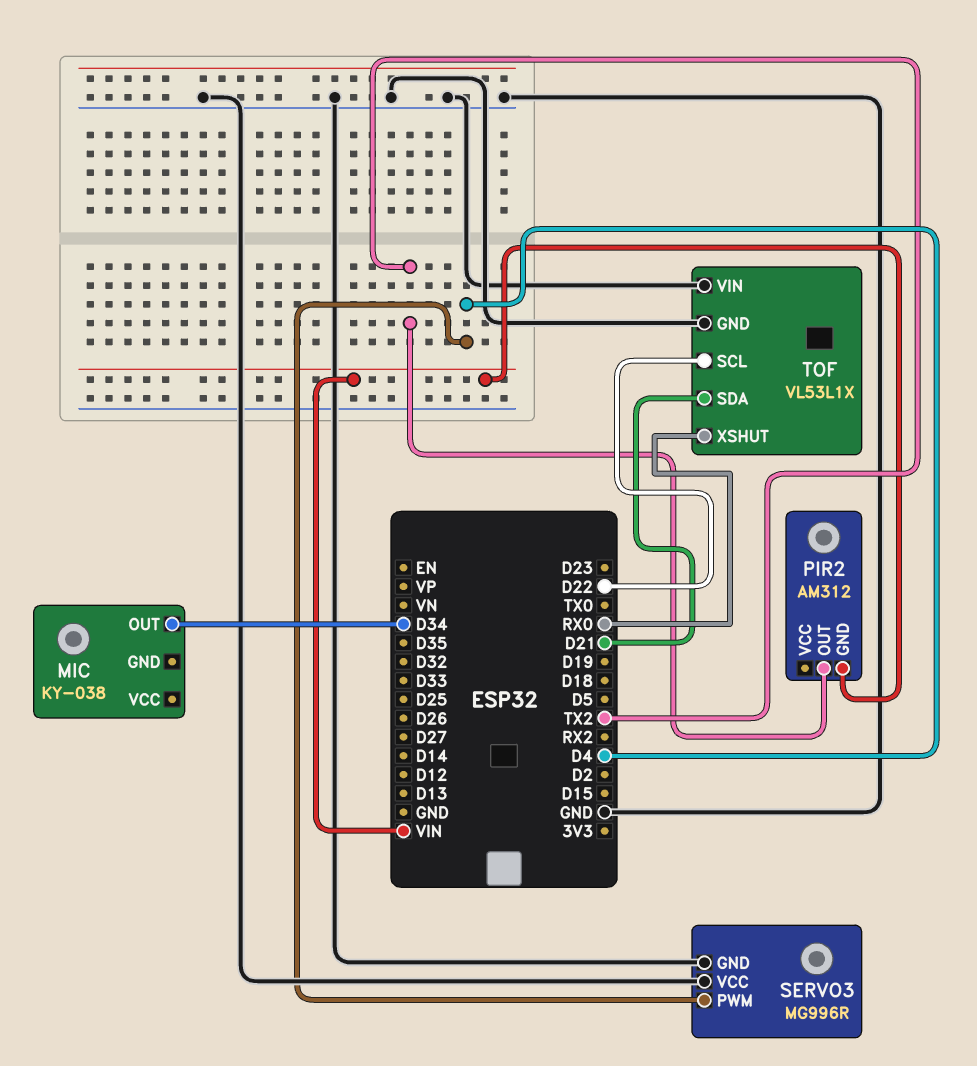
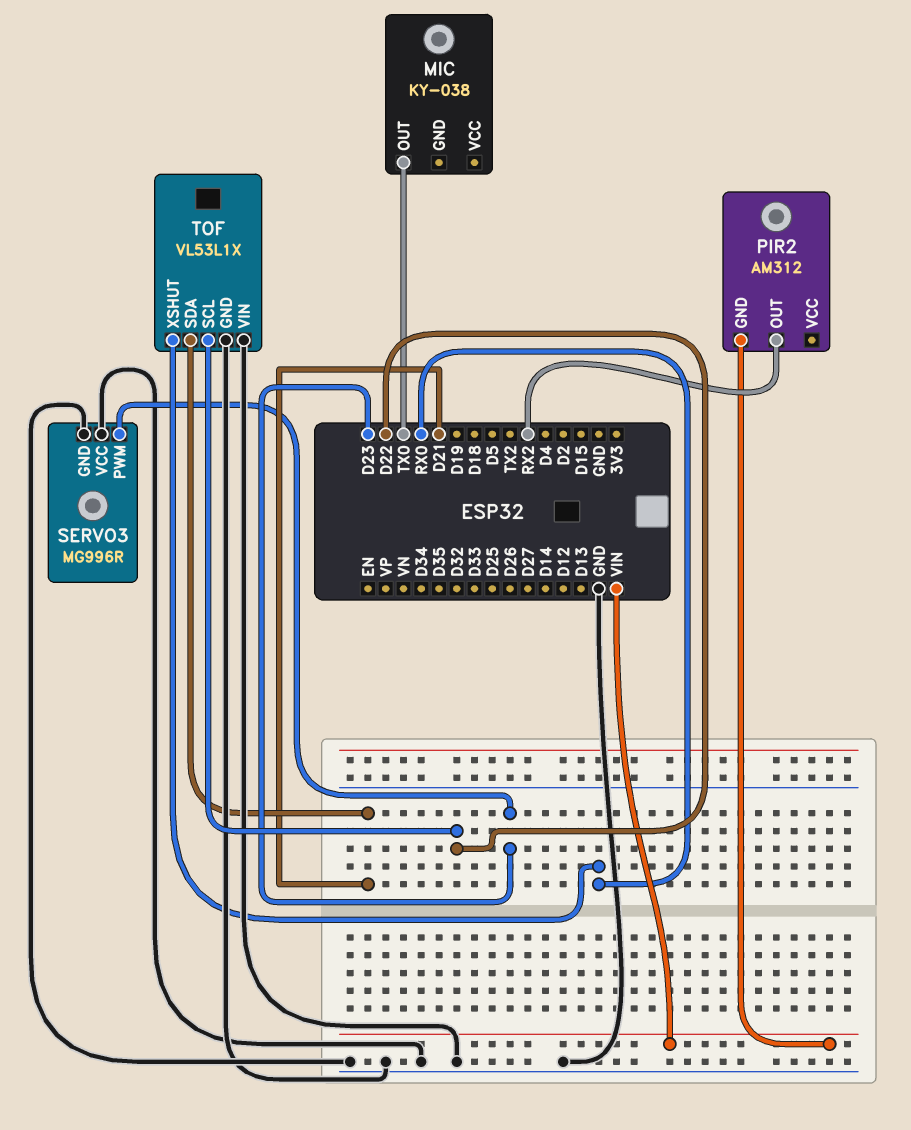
MIC pin OUT: D34 -> TX0
PIR2 pin OUT: TX2 -> RX2
SERVO3 pin PWM: D4 -> D23

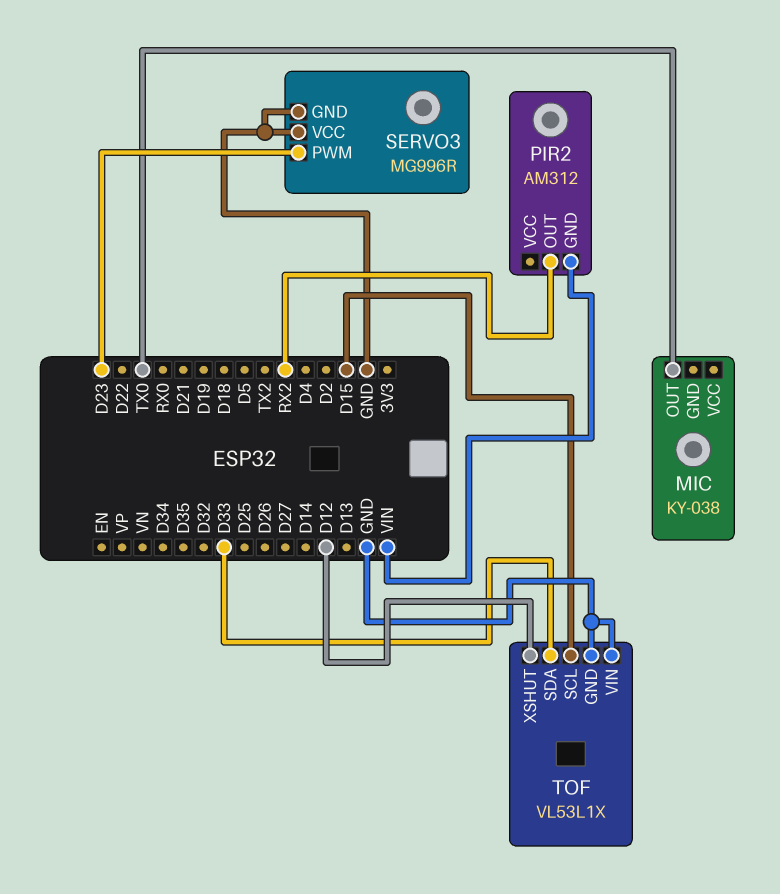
TOF pin SCL: D22 -> D15
TOF pin SDA: D21 -> D33
TOF pin XSHUT: RX0 -> D12

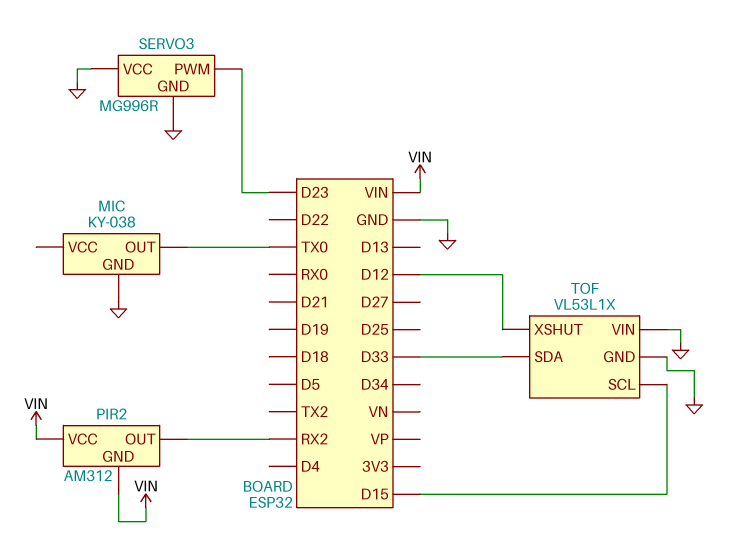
MIC pin GND: none -> GND
PIR2 pin VCC: none -> VIN

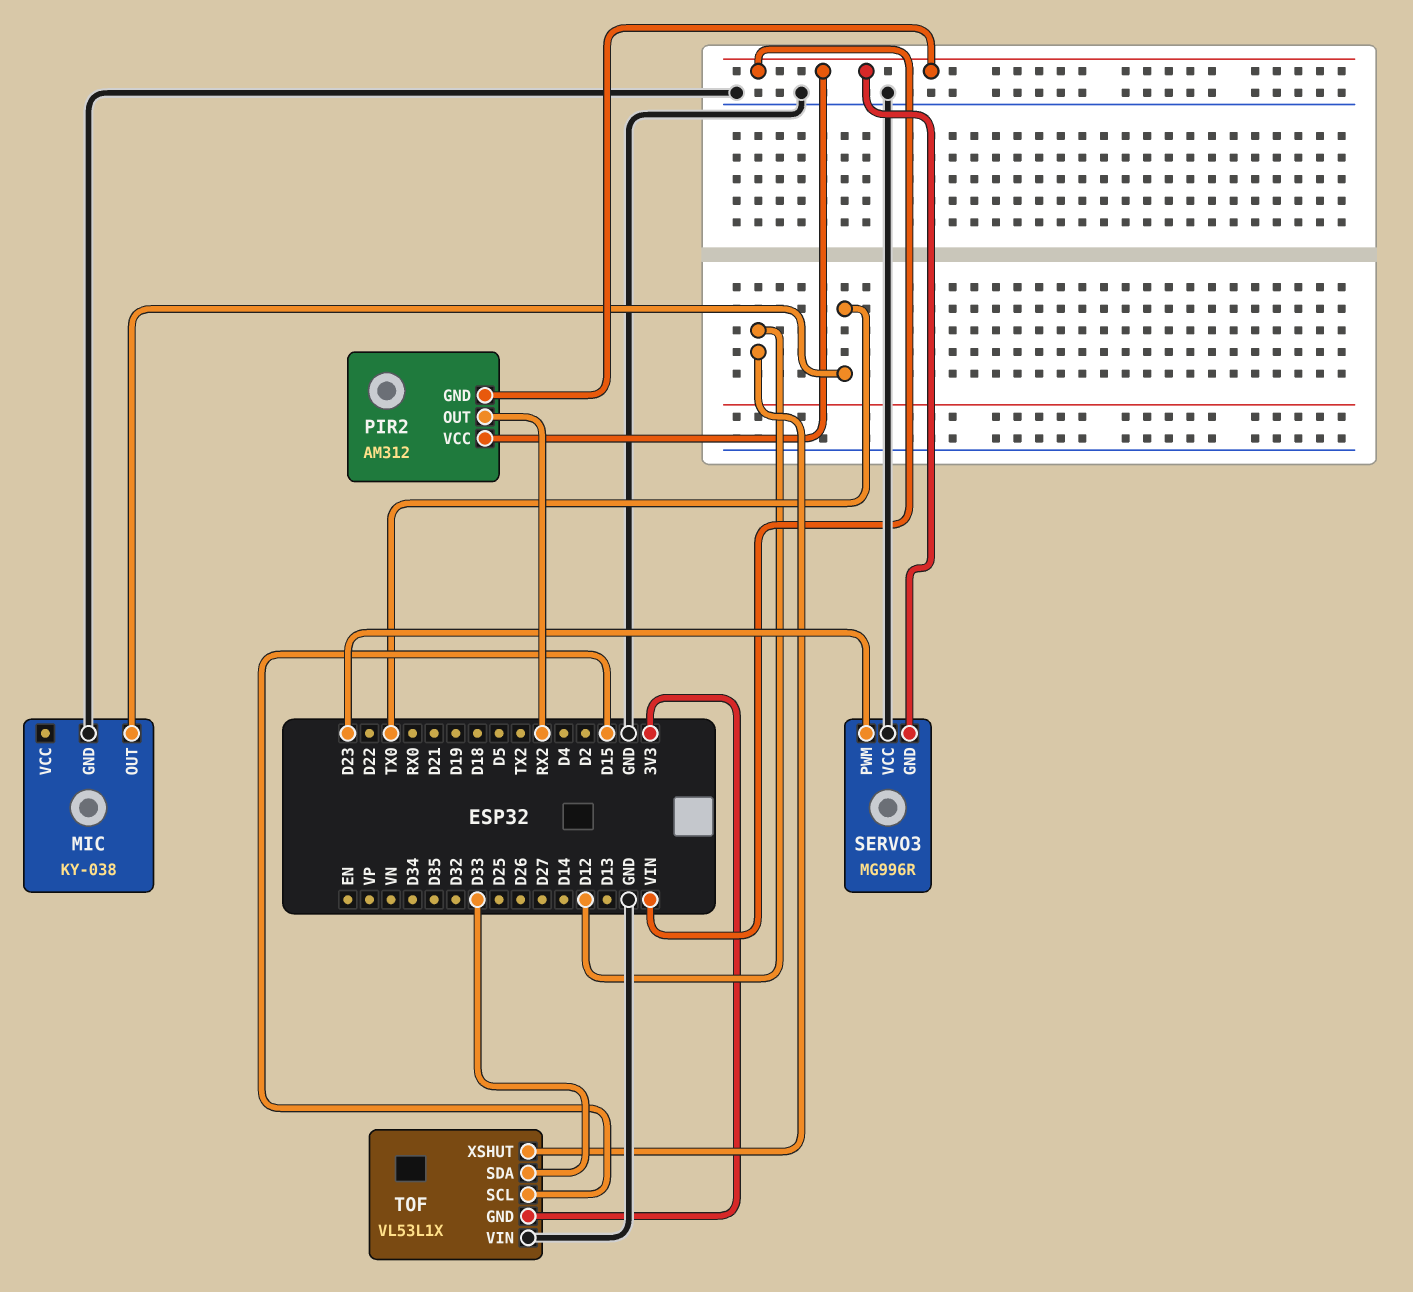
SERVO3 pin GND: GND -> VIN
TOF pin GND: GND -> 3V3

